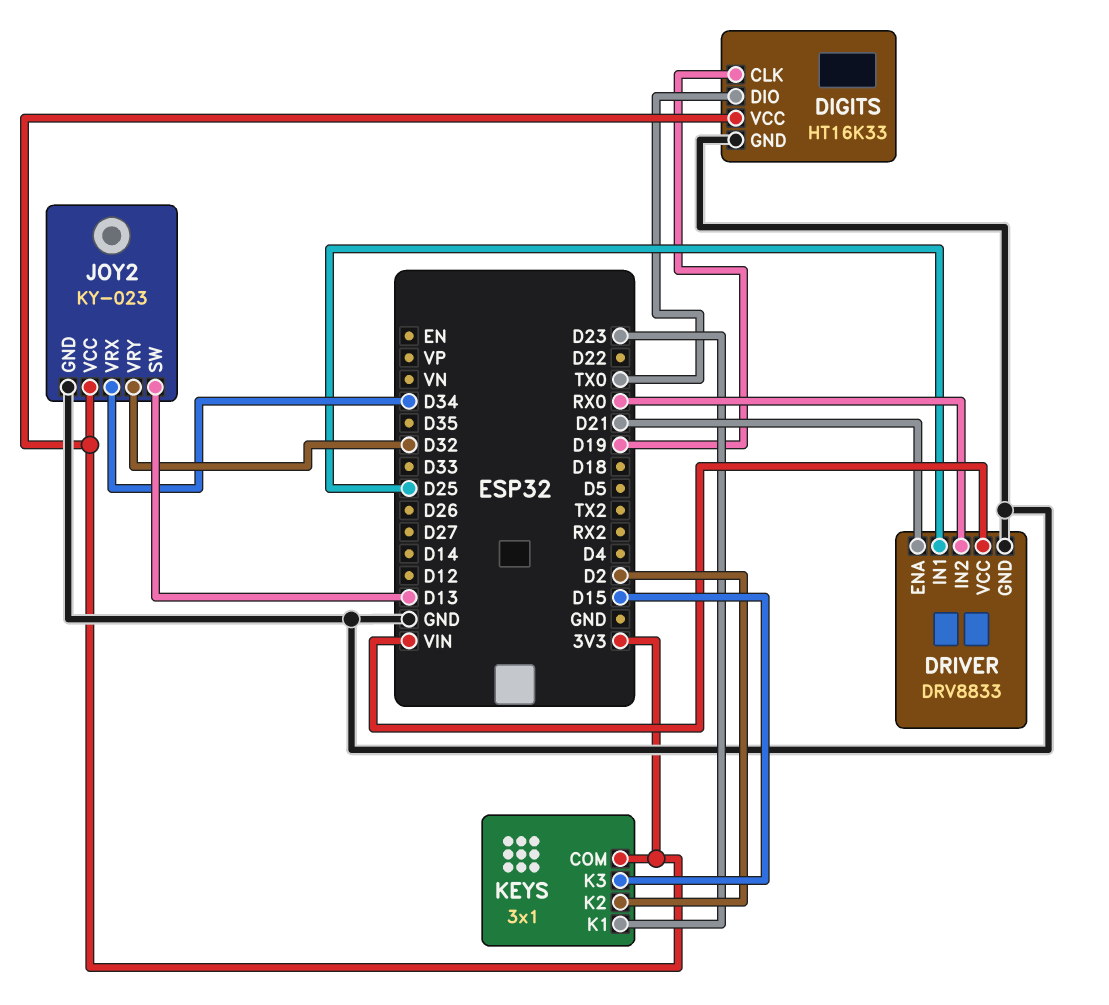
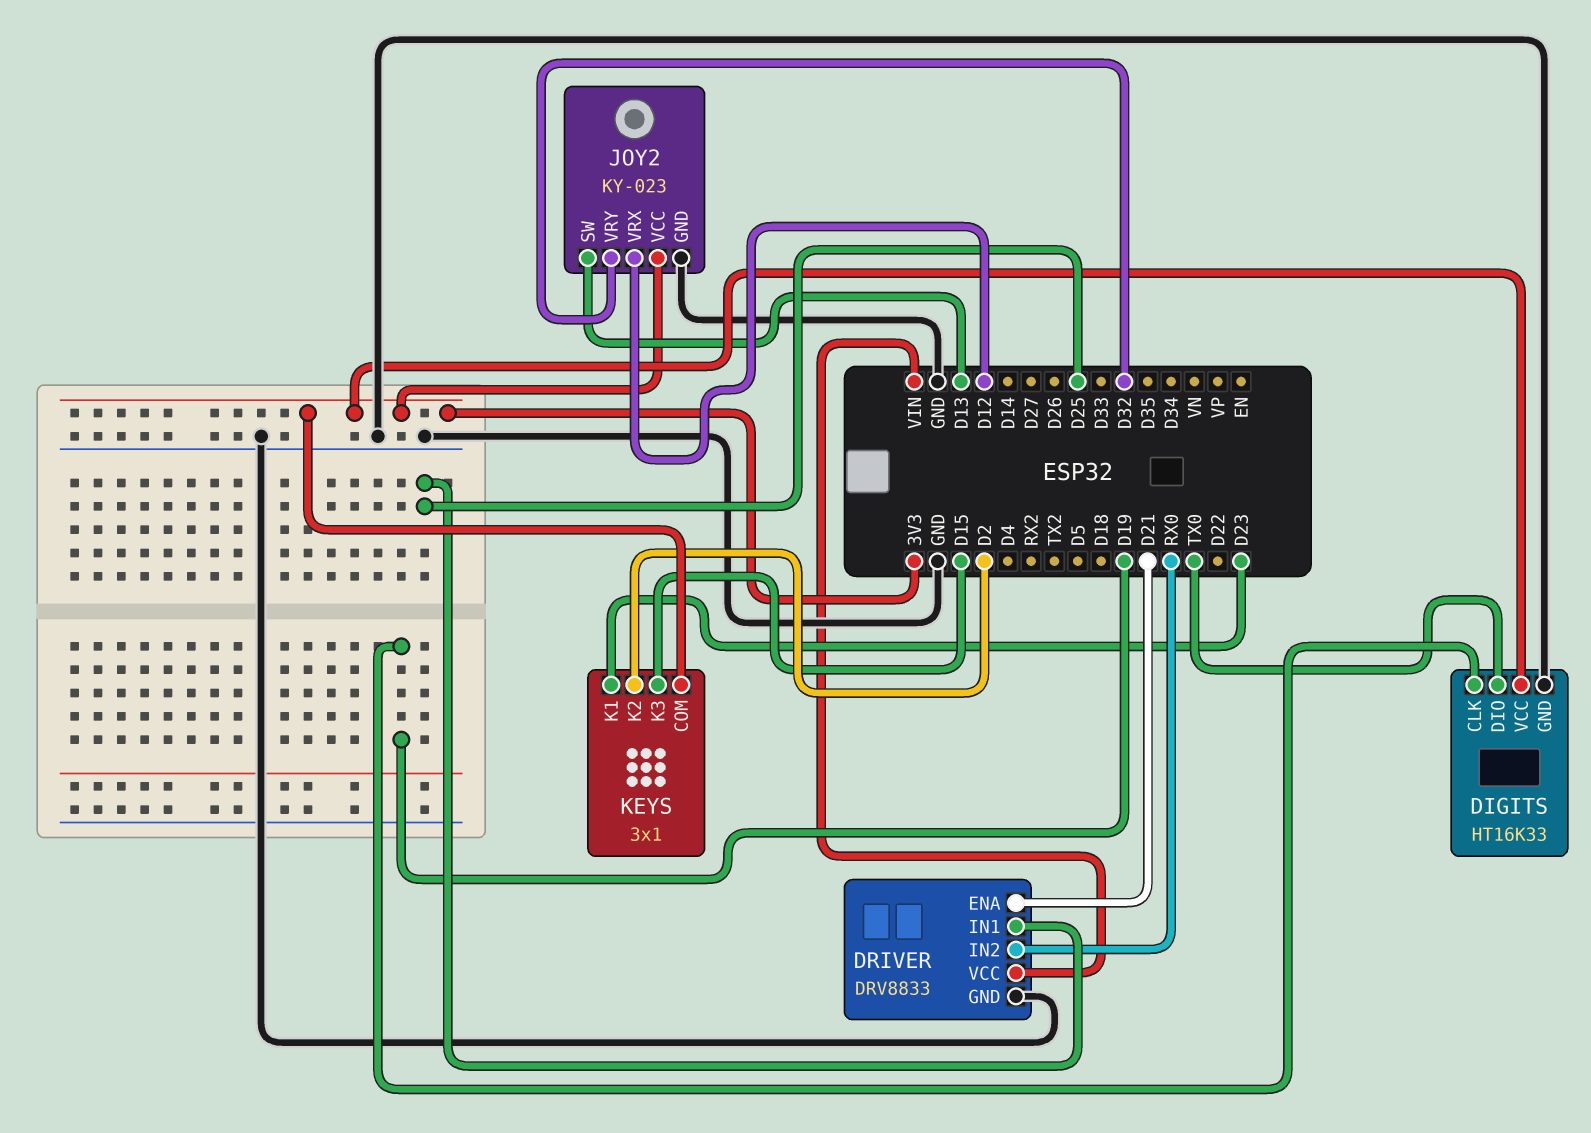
JOY2 pin VRX: D34 -> D12

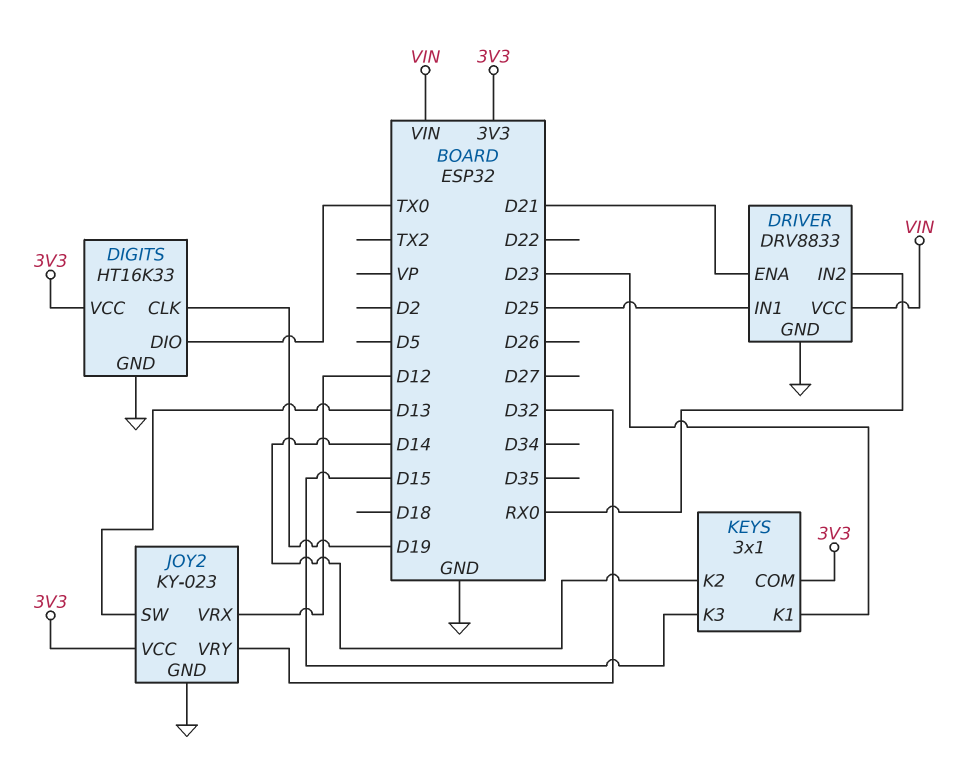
KEYS pin K2: D2 -> D14

